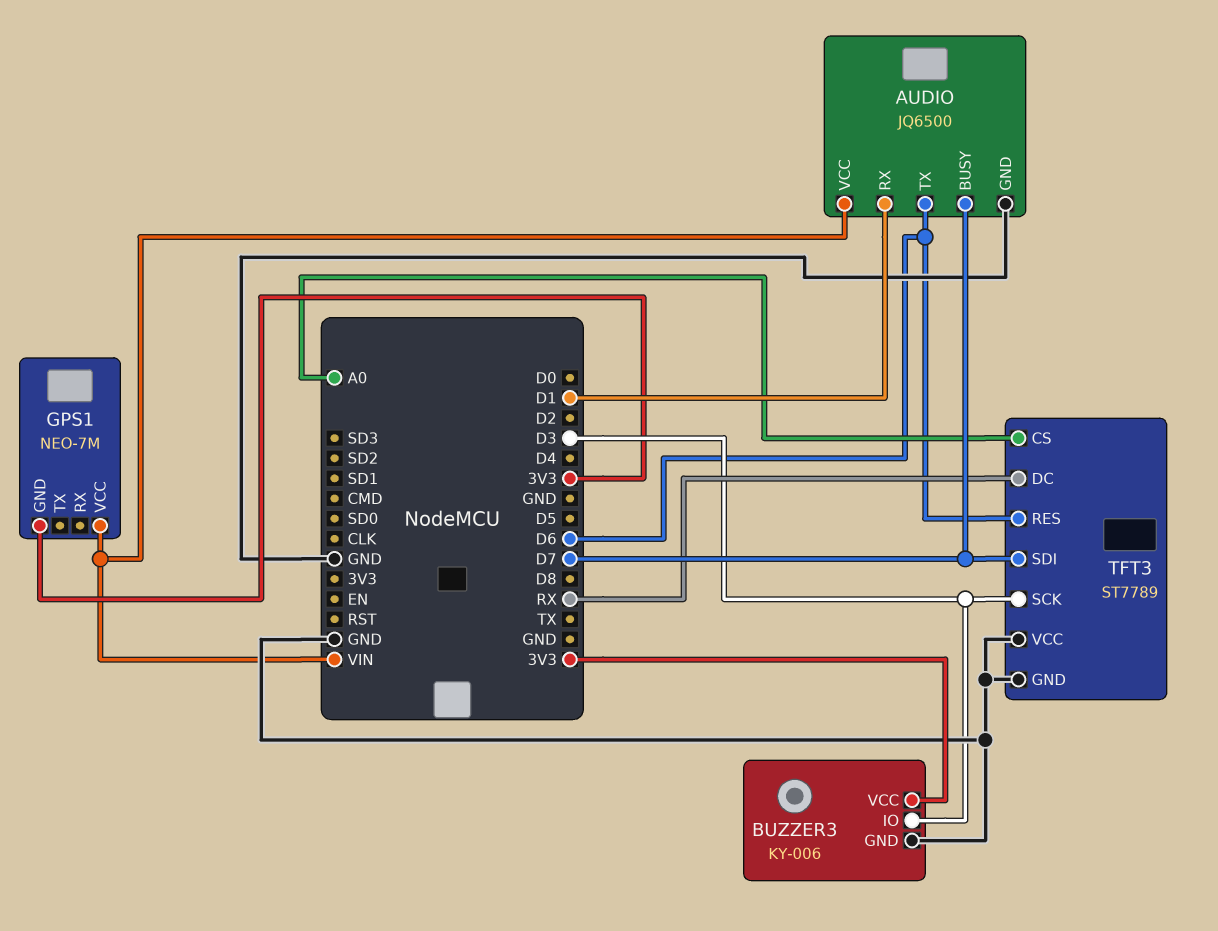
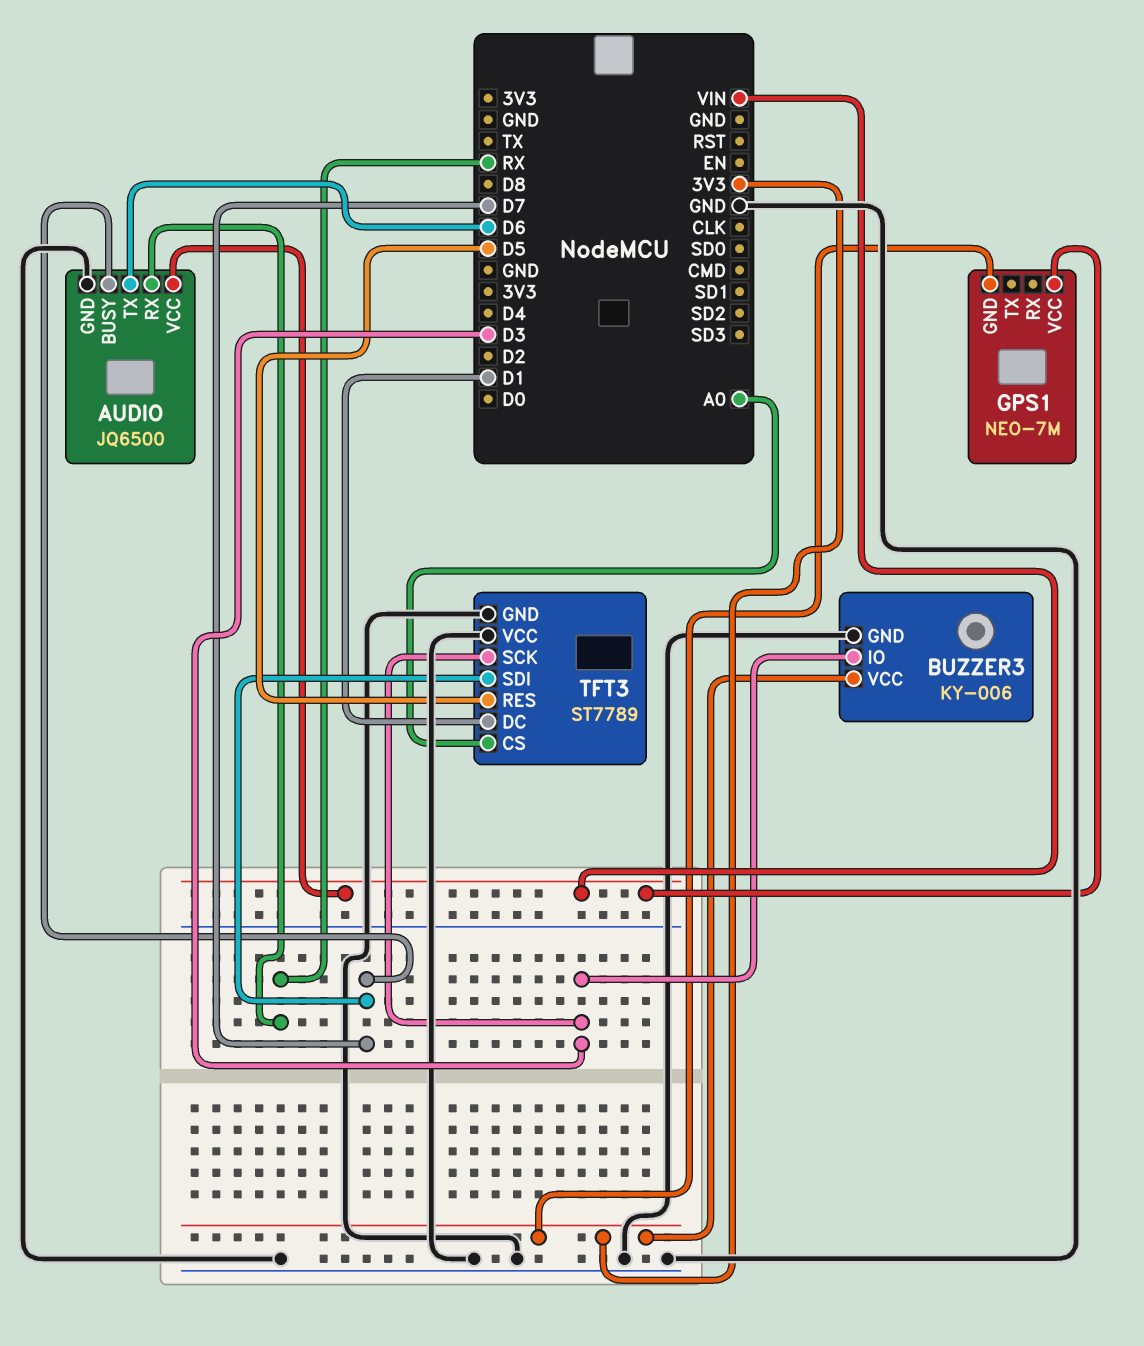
AUDIO pin RX: D1 -> RX
TFT3 pin DC: RX -> D1
TFT3 pin RES: D6 -> D5

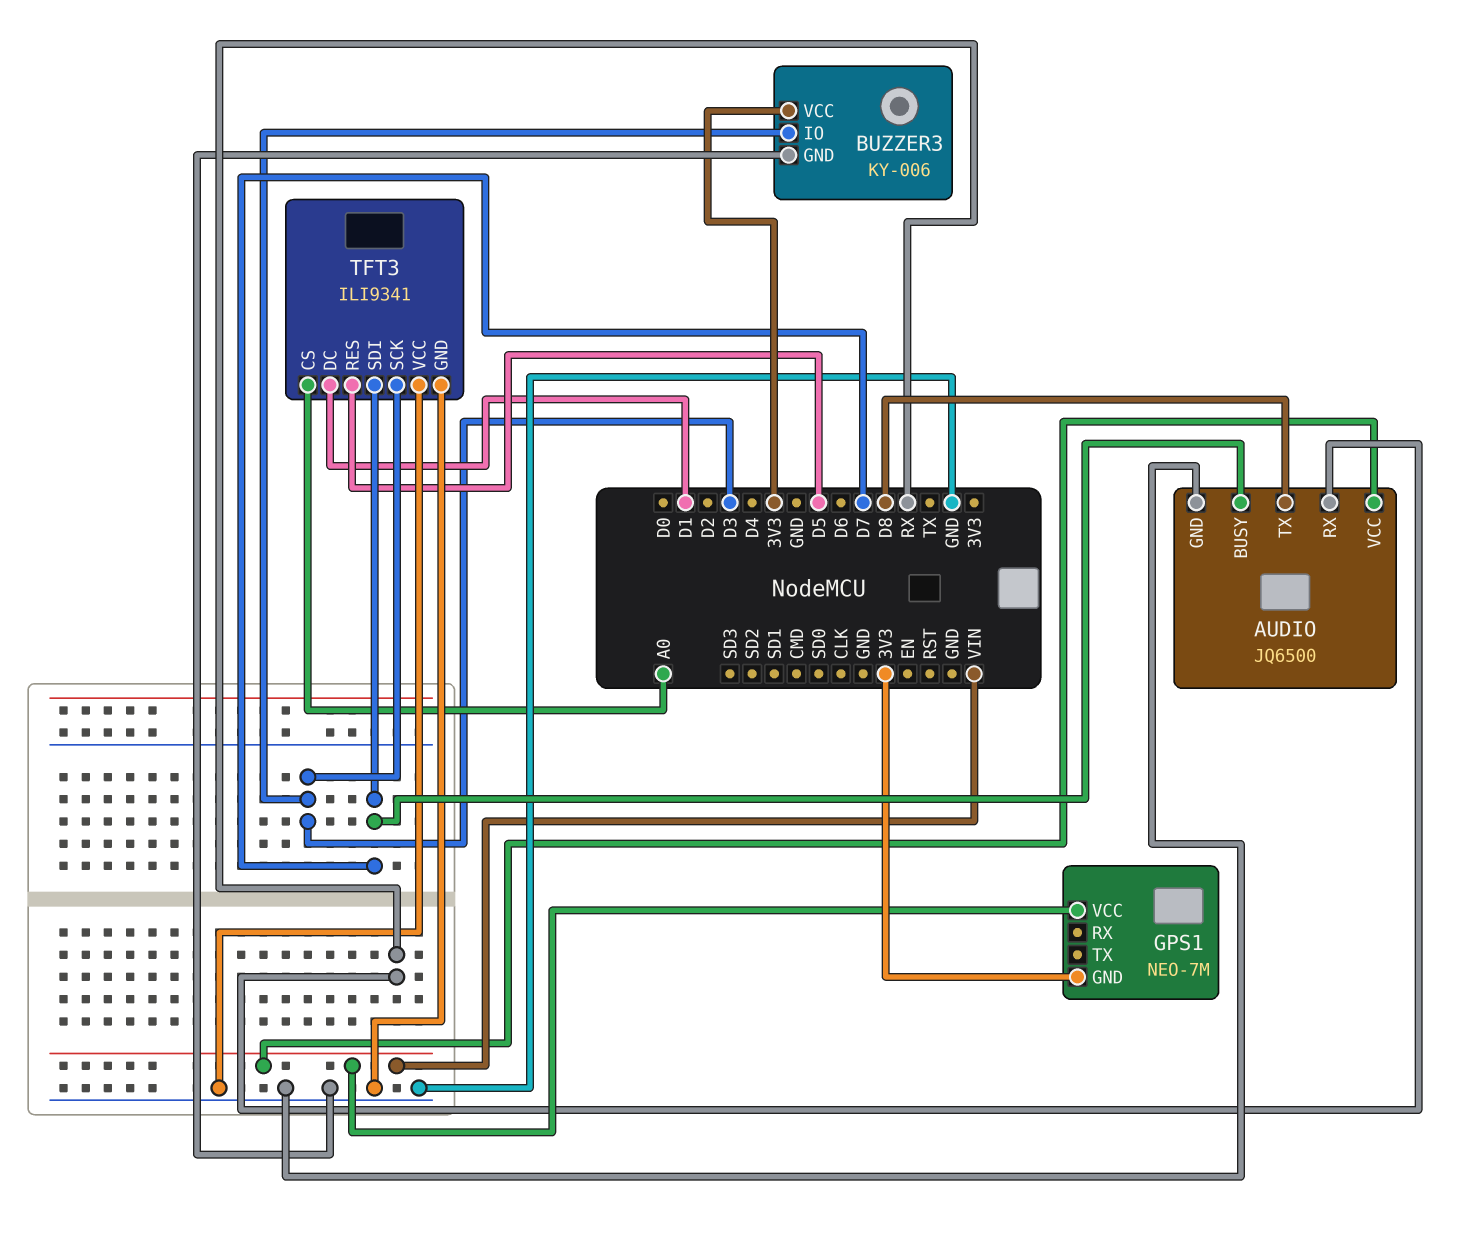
AUDIO pin TX: D6 -> D8
TFT3: ST7789 -> ILI9341

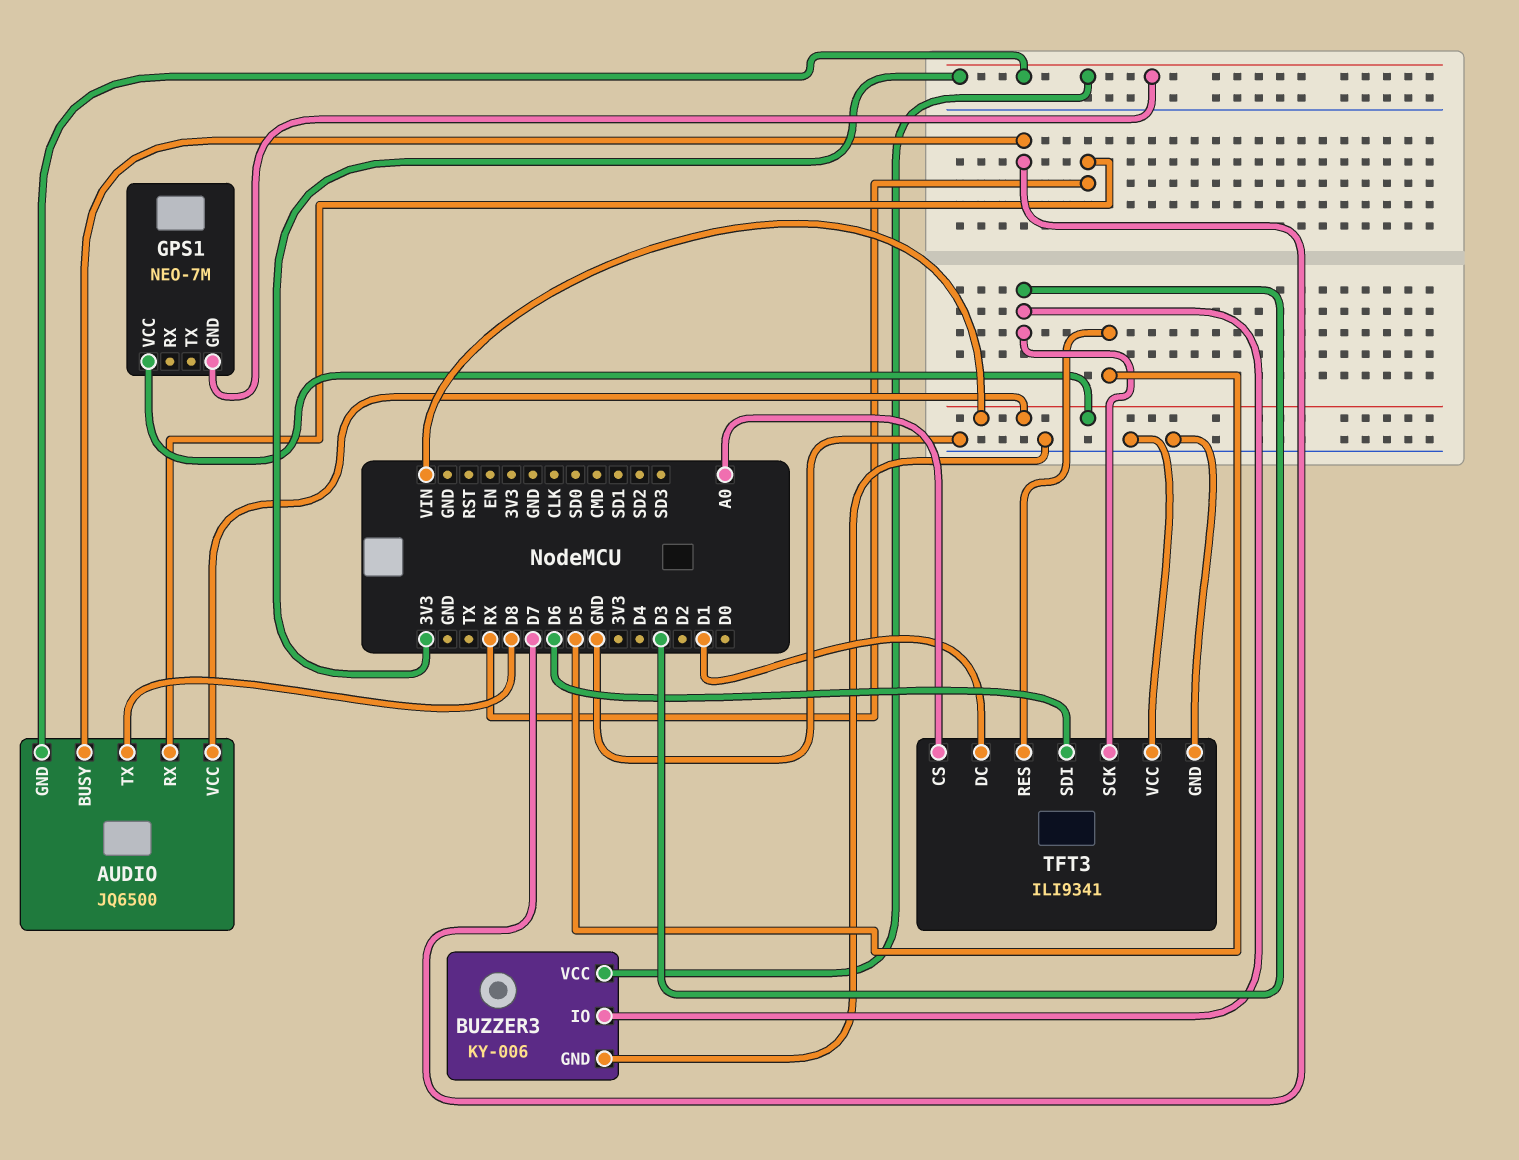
AUDIO pin GND: GND -> 3V3
TFT3 pin SDI: D7 -> D6

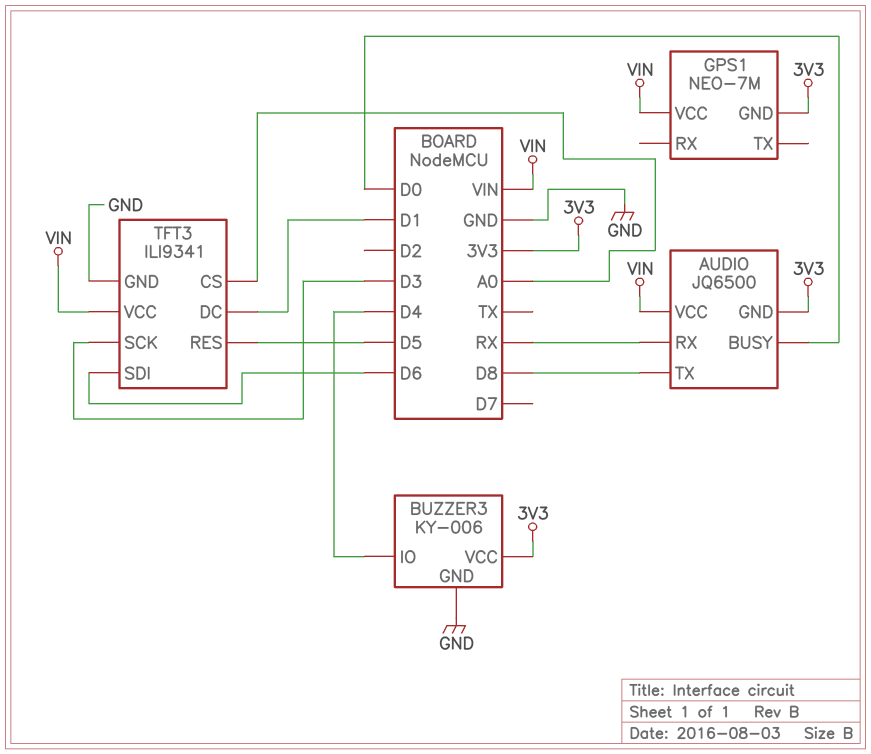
AUDIO pin BUSY: D7 -> D0
BUZZER3 pin IO: D3 -> D4
TFT3 pin VCC: GND -> VIN

